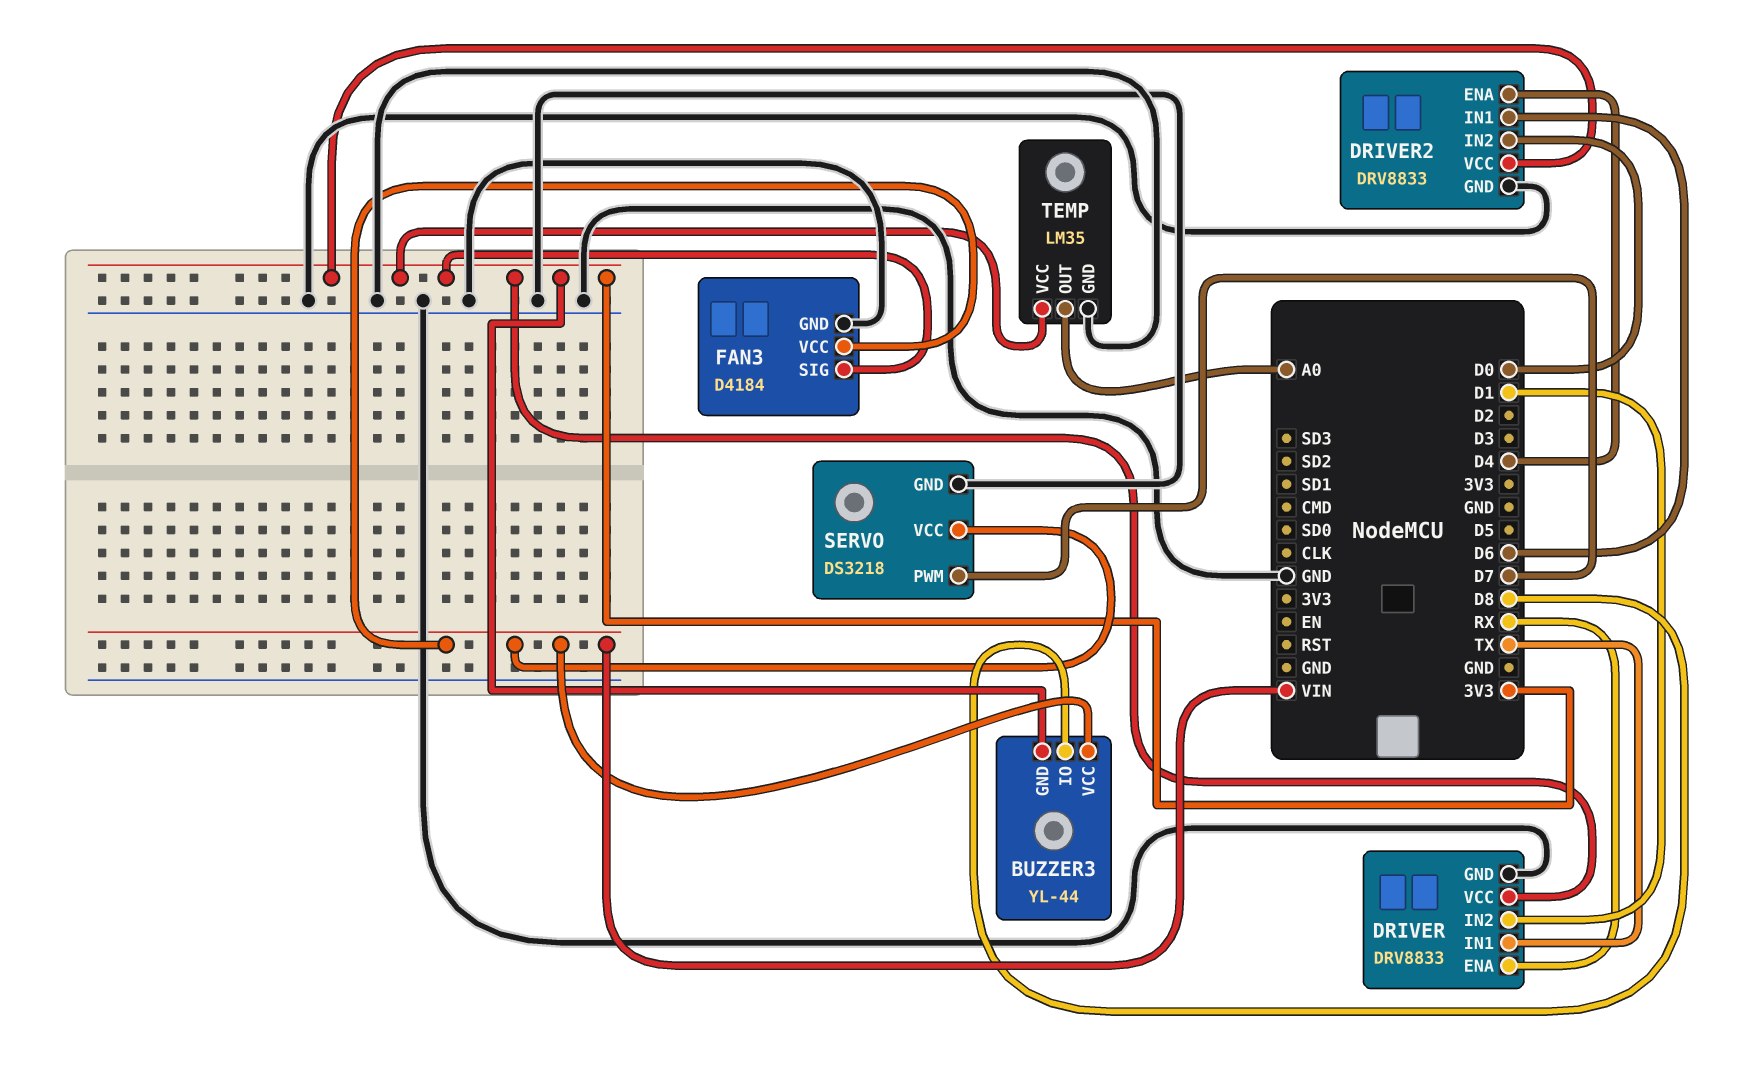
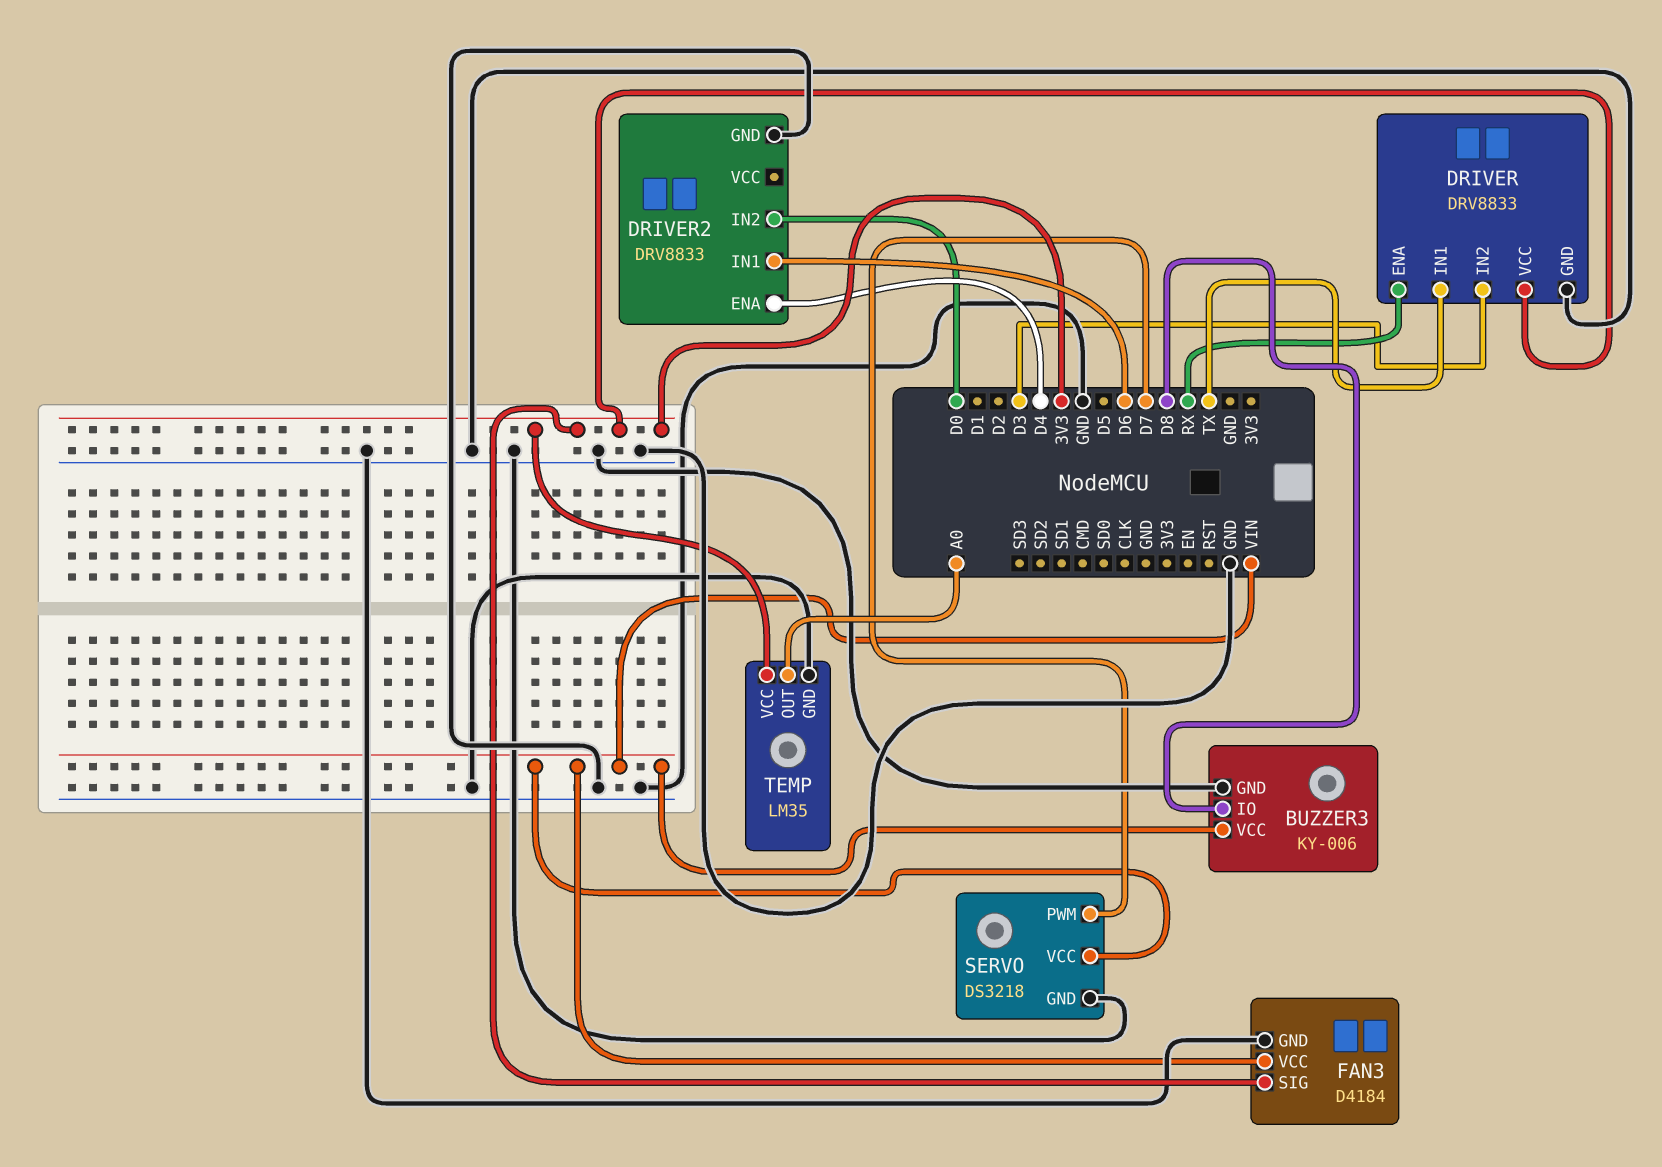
BUZZER3: YL-44 -> KY-006
BUZZER3 pin GND: 3V3 -> GND
DRIVER pin IN2: D1 -> D3
DRIVER2 pin VCC: 3V3 -> none

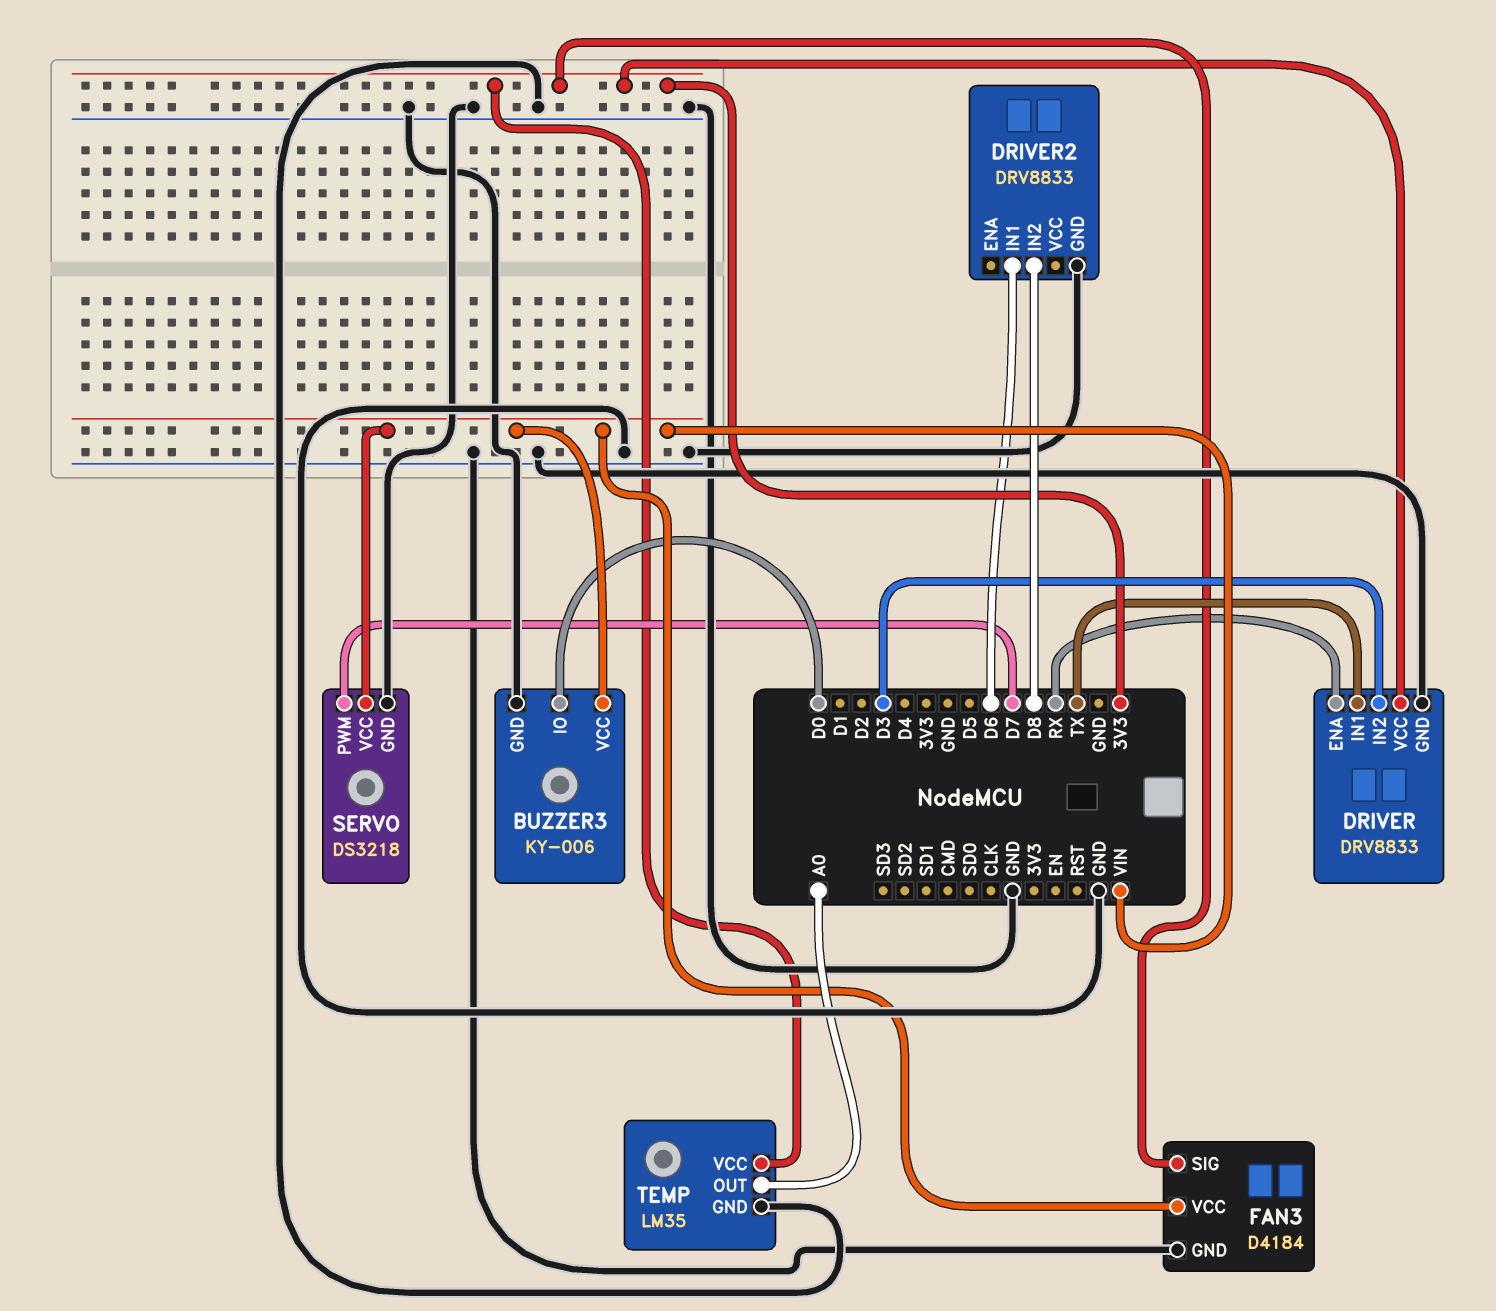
BUZZER3 pin IO: D8 -> D0
DRIVER2 pin ENA: D4 -> none
DRIVER2 pin IN2: D0 -> D8

